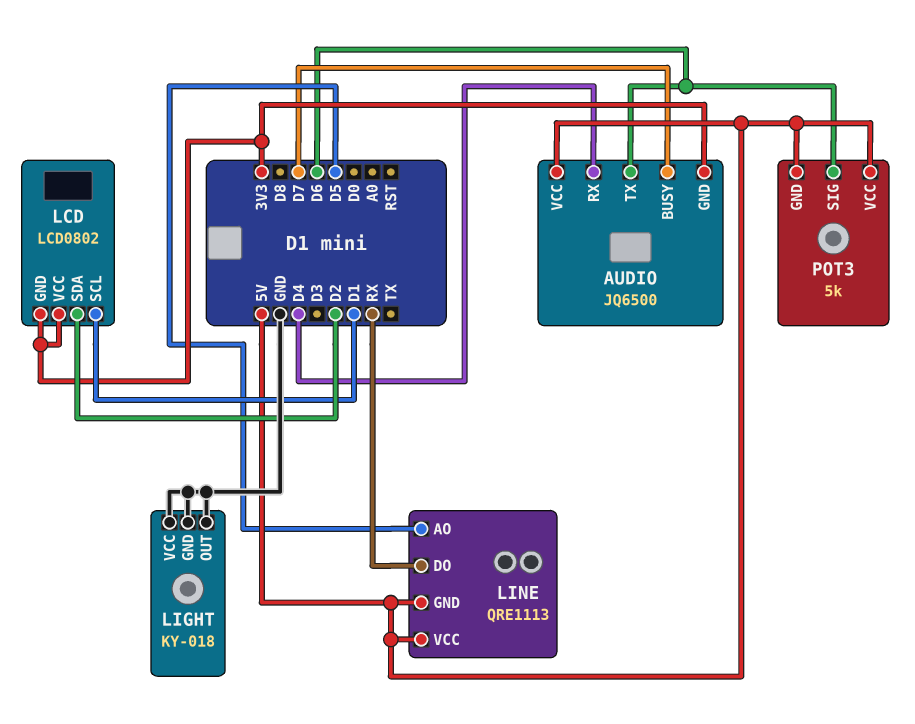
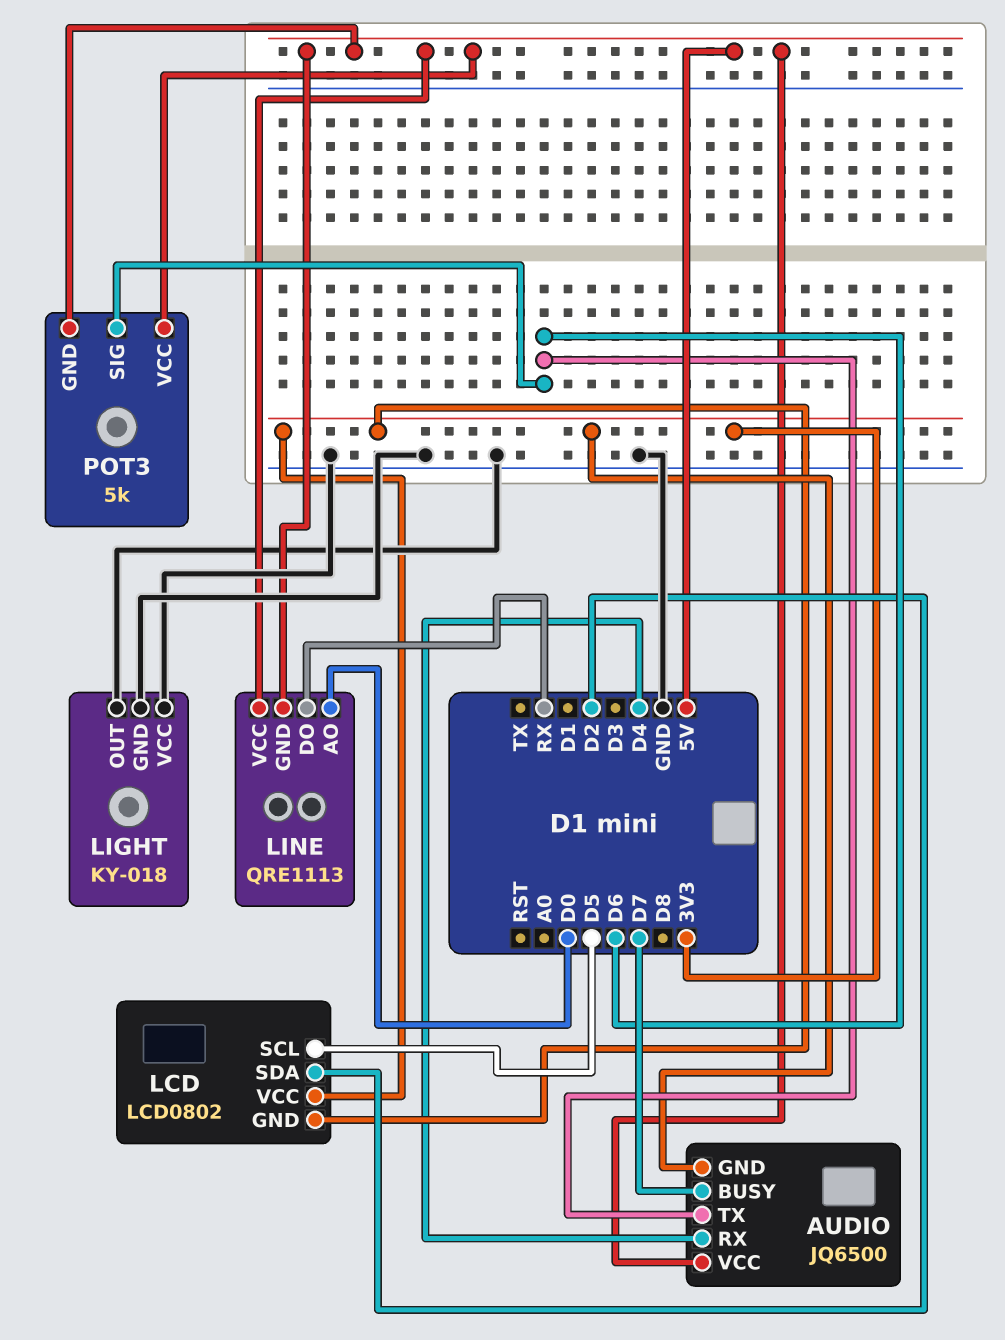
LCD pin SCL: D1 -> D5
LINE pin AO: D5 -> D0

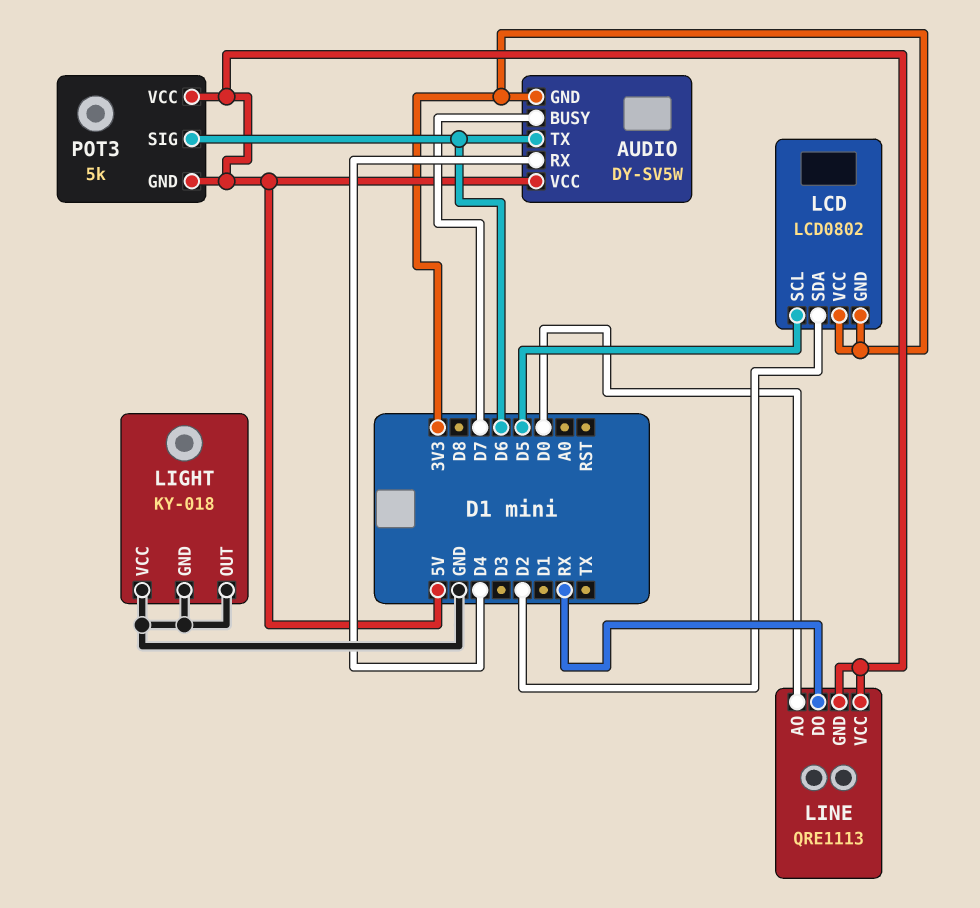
AUDIO: JQ6500 -> DY-SV5W

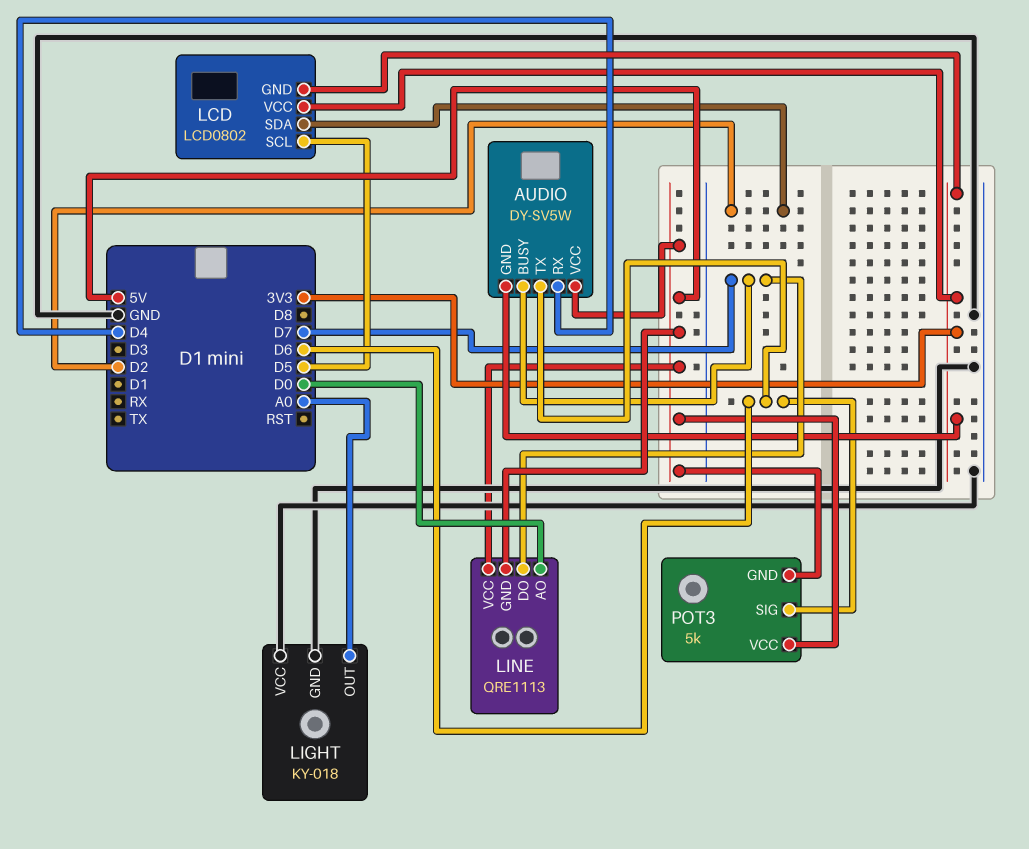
LIGHT pin OUT: GND -> A0
LINE pin DO: RX -> D7

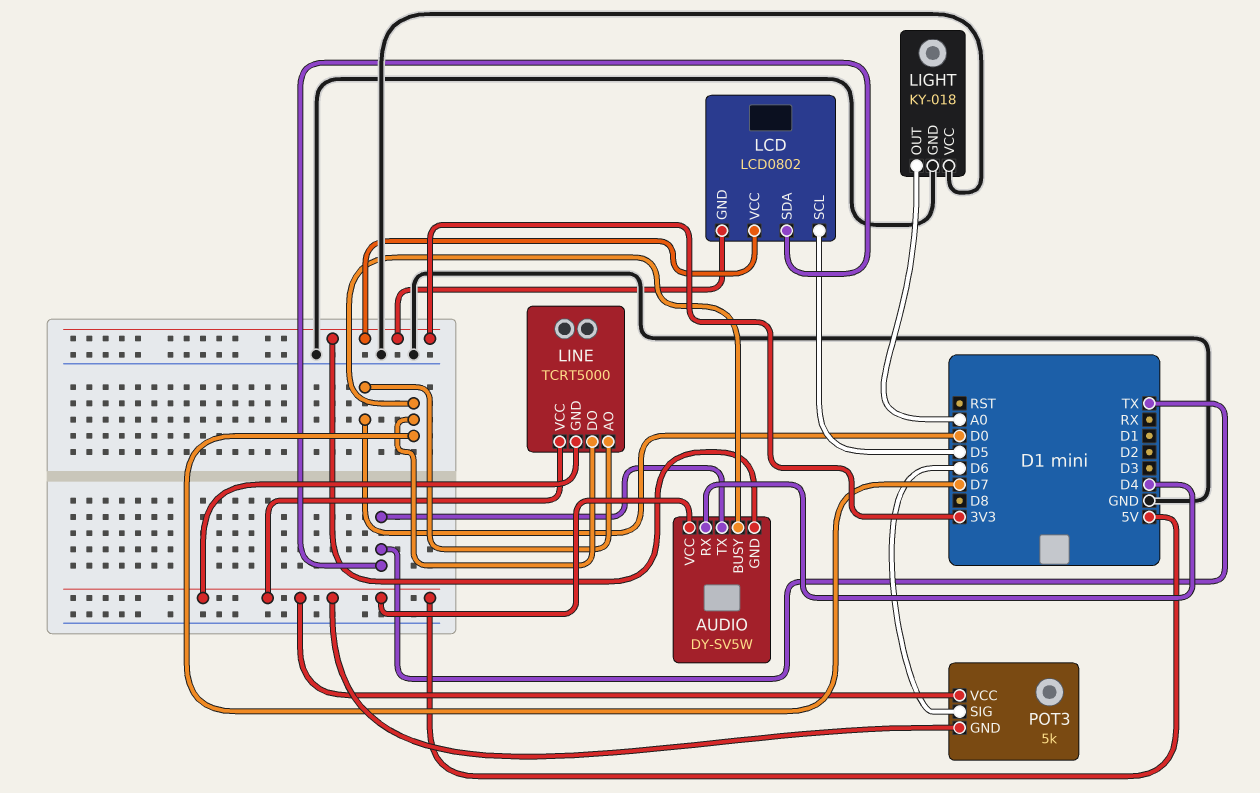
AUDIO pin TX: D6 -> TX
LCD pin SDA: D2 -> TX
LINE: QRE1113 -> TCRT5000

